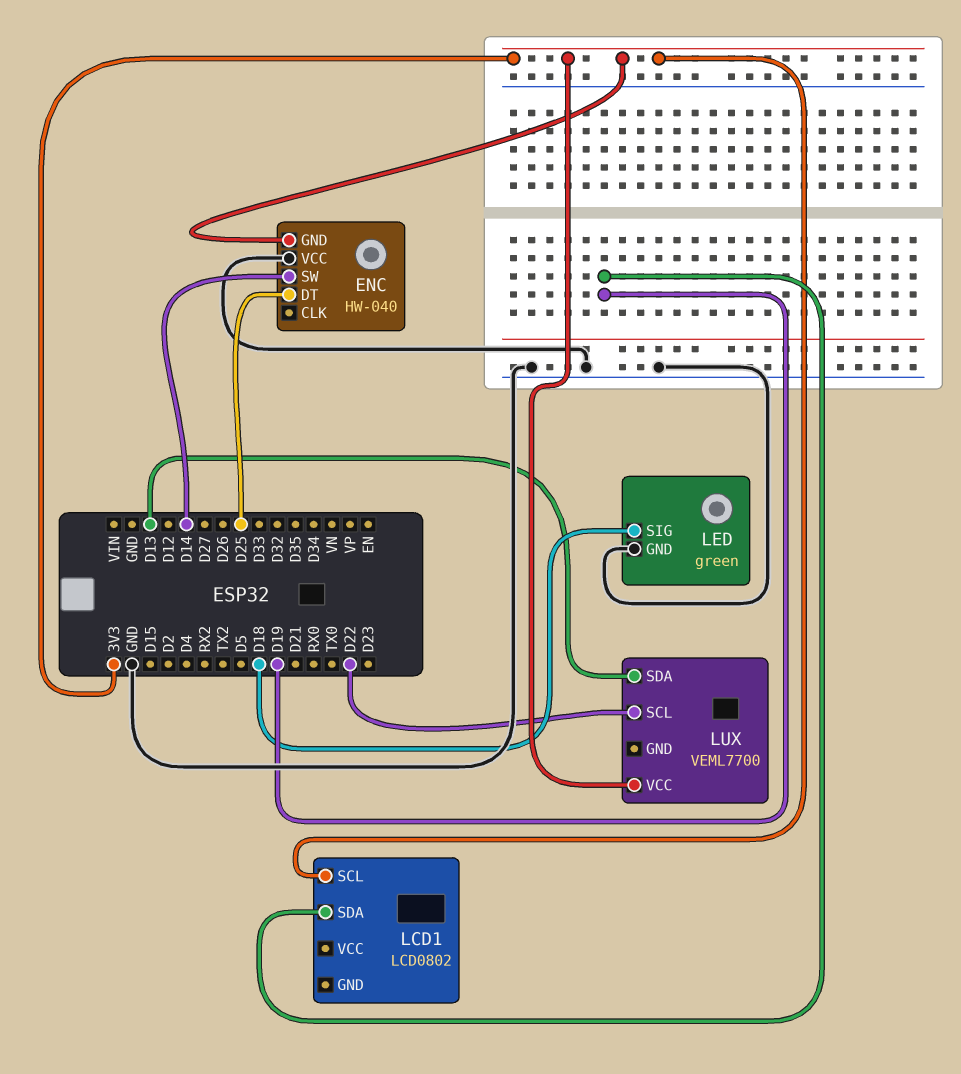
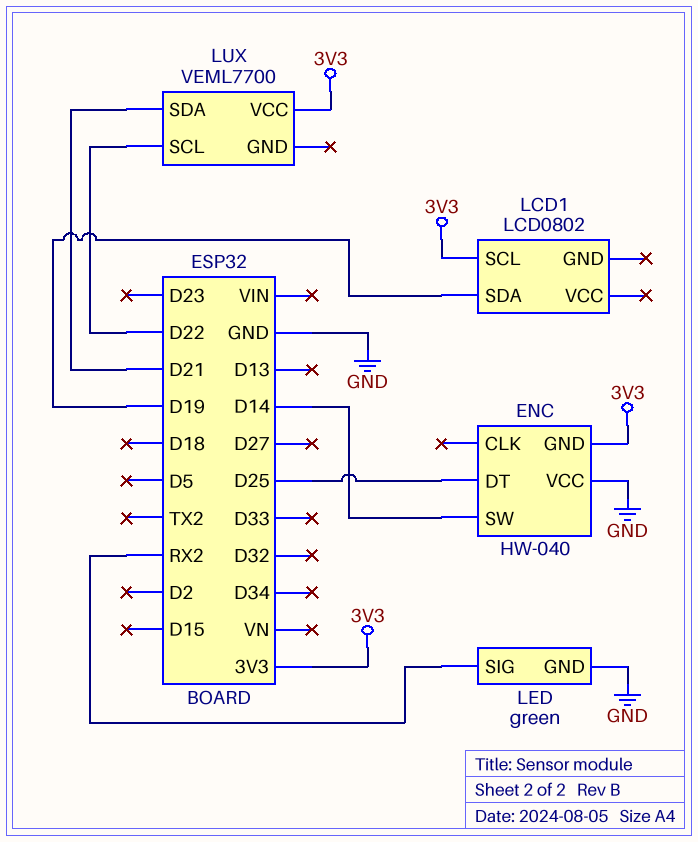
LED pin SIG: D18 -> RX2
LUX pin SDA: D13 -> D21

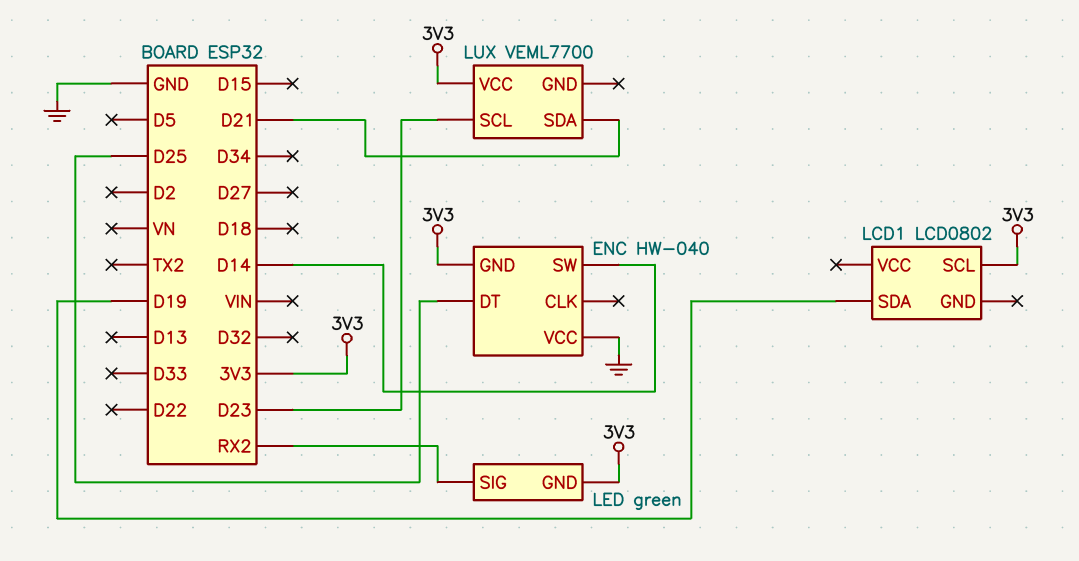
LED pin GND: GND -> 3V3
LUX pin SCL: D22 -> D23

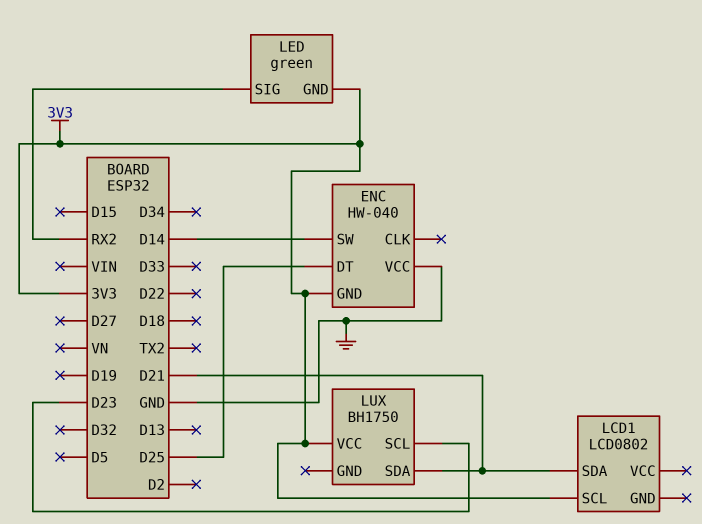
LCD1 pin SDA: D19 -> D21
LUX: VEML7700 -> BH1750

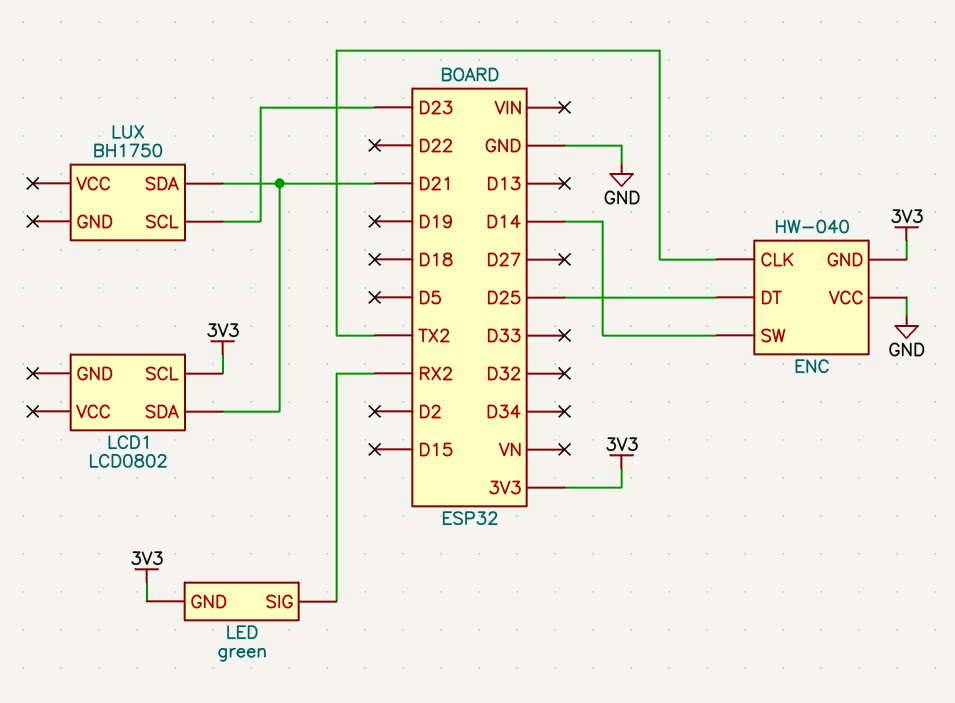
ENC pin CLK: none -> TX2
LUX pin VCC: 3V3 -> none

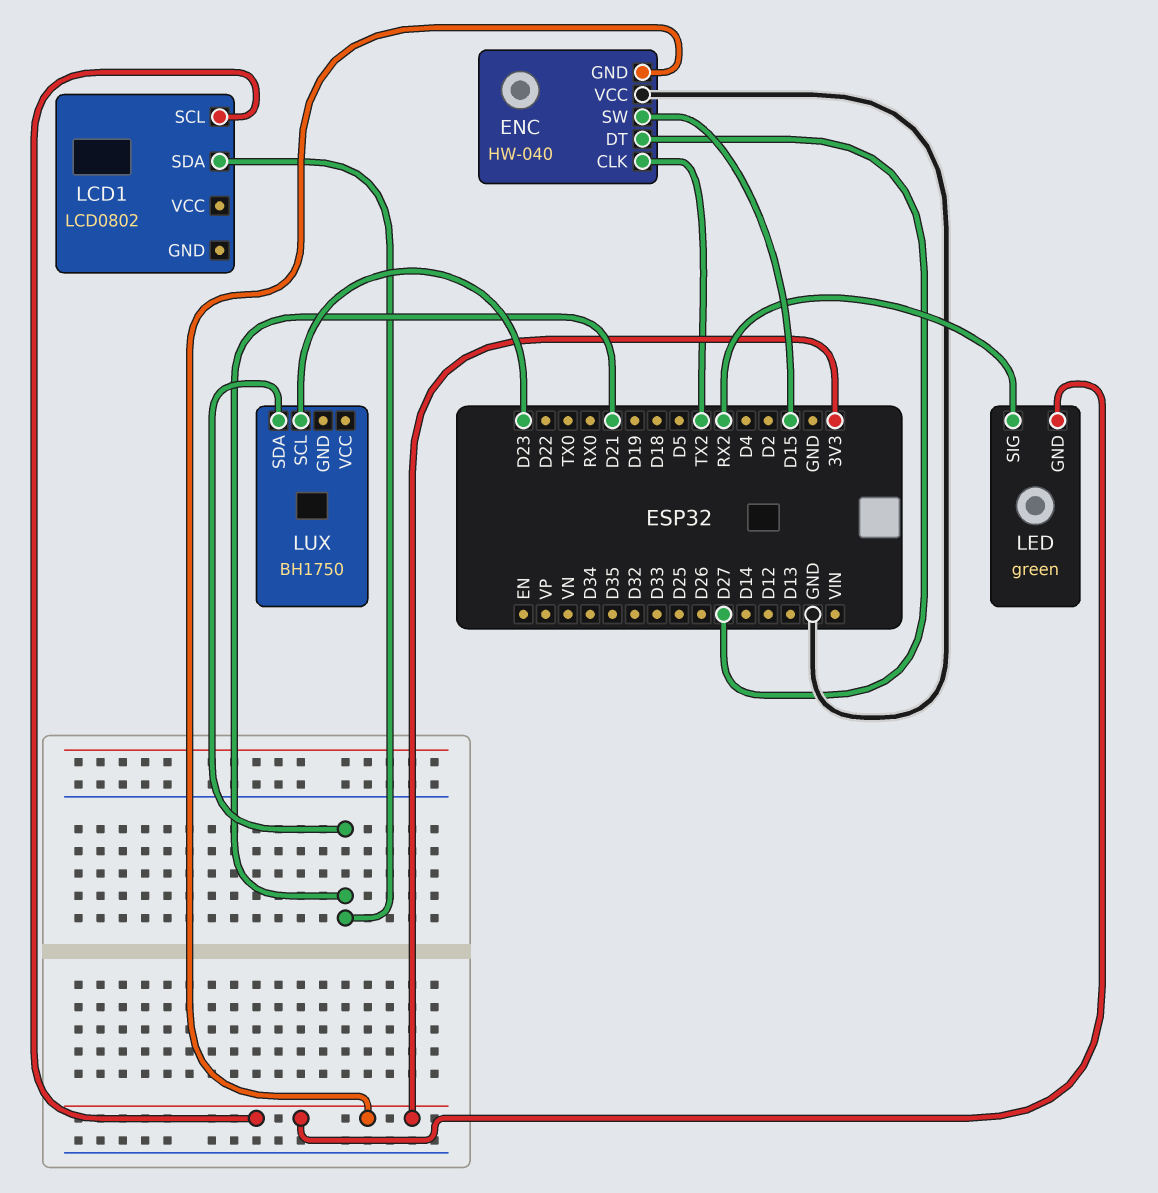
ENC pin DT: D25 -> D27
ENC pin SW: D14 -> D15

